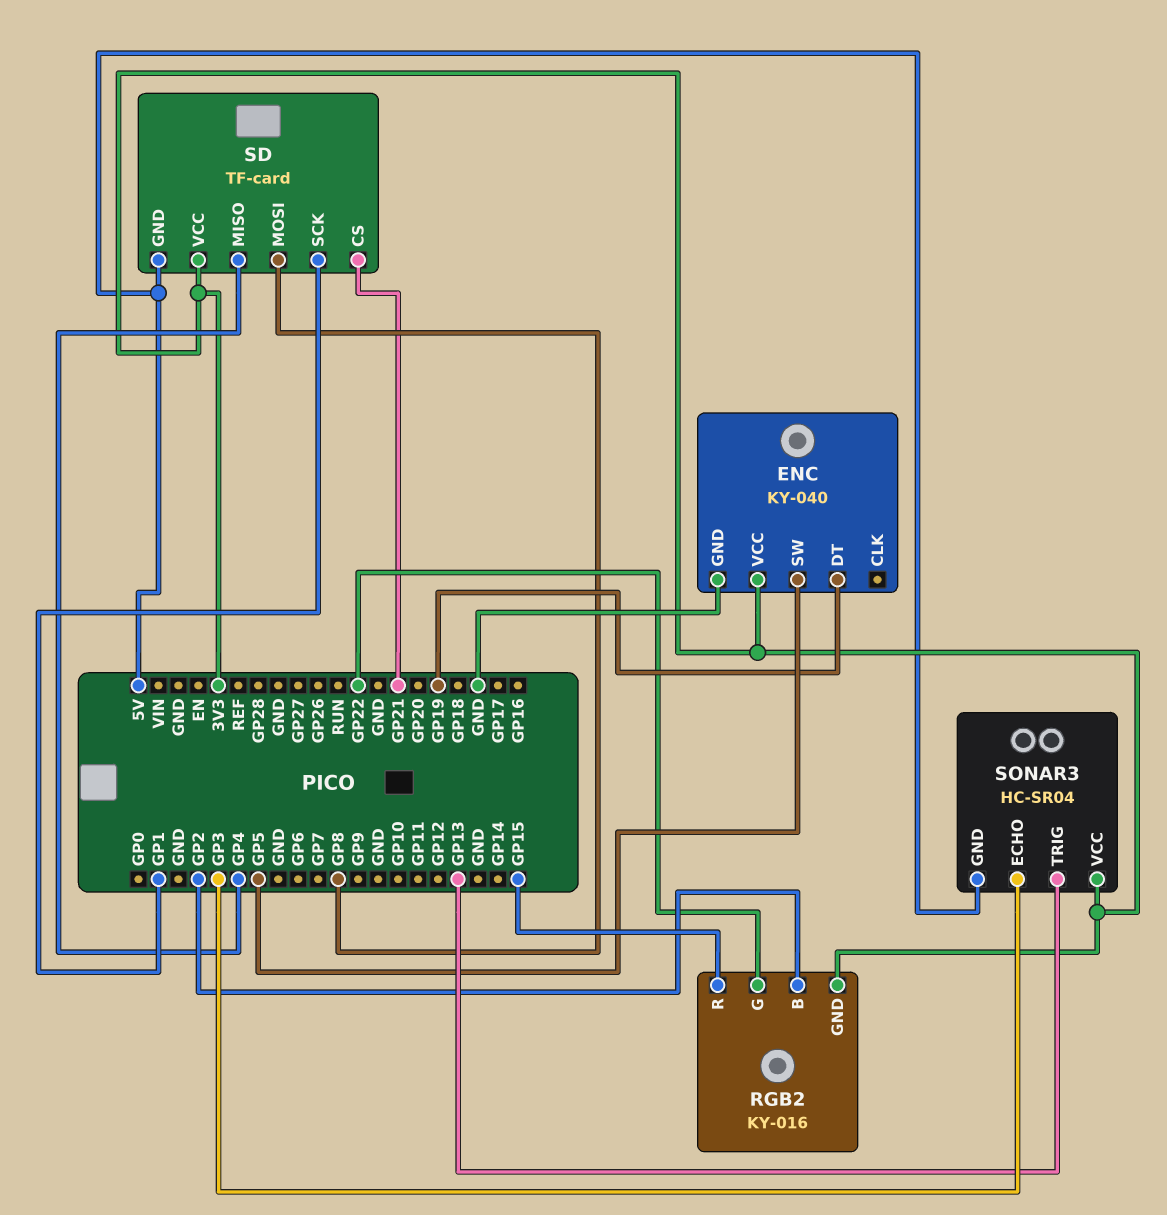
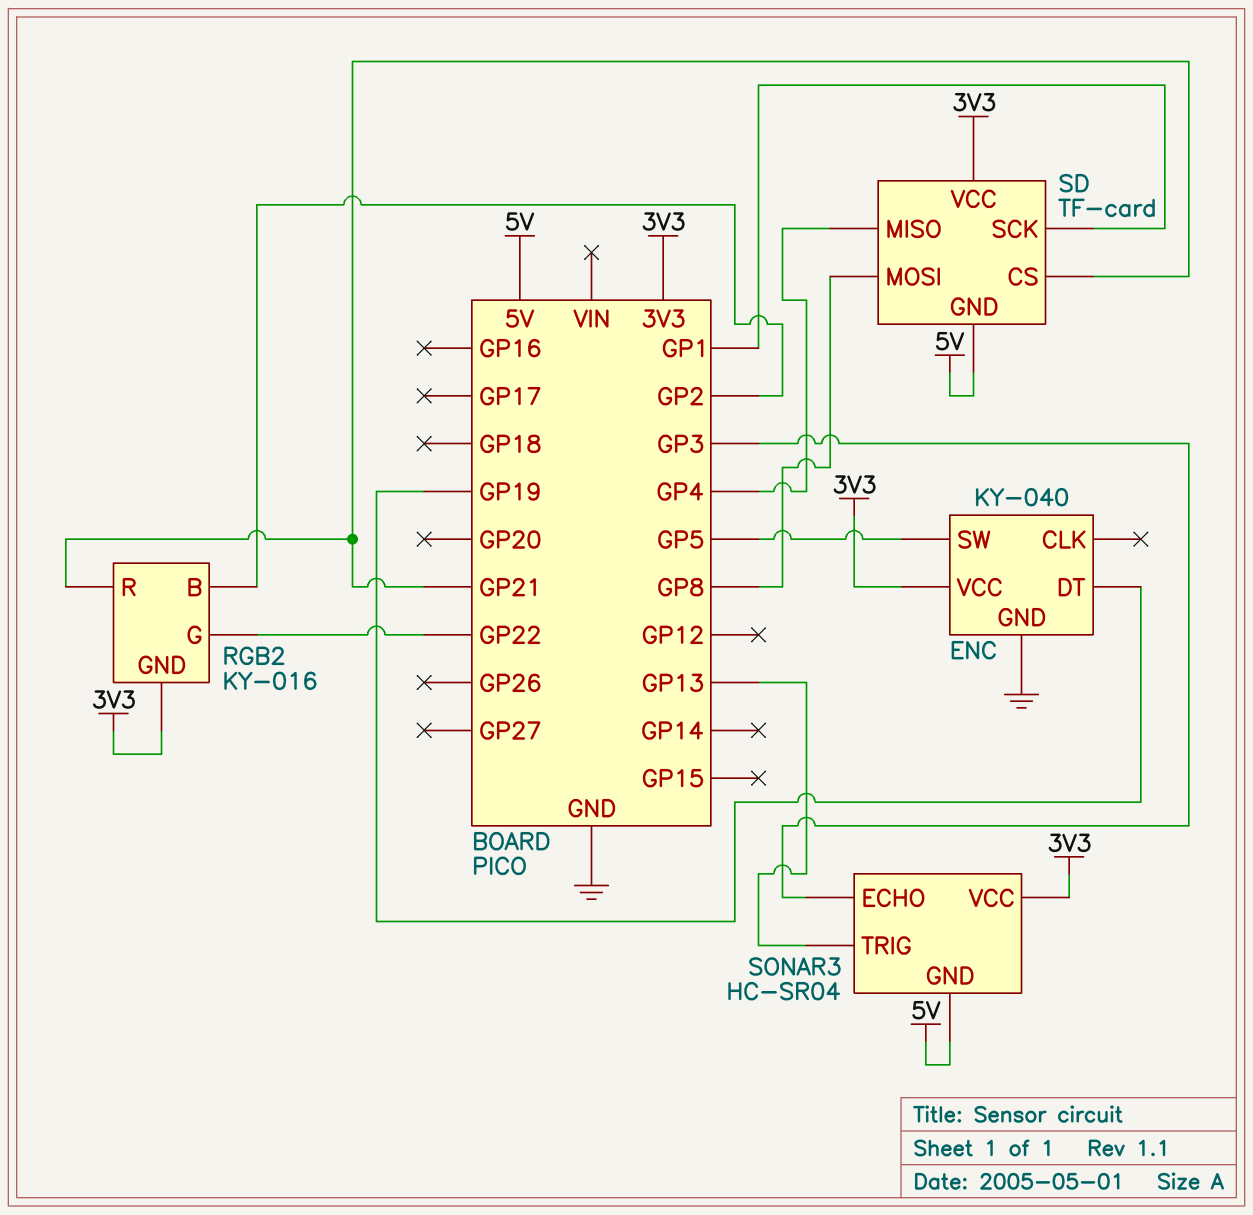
RGB2 pin R: GP15 -> GP21

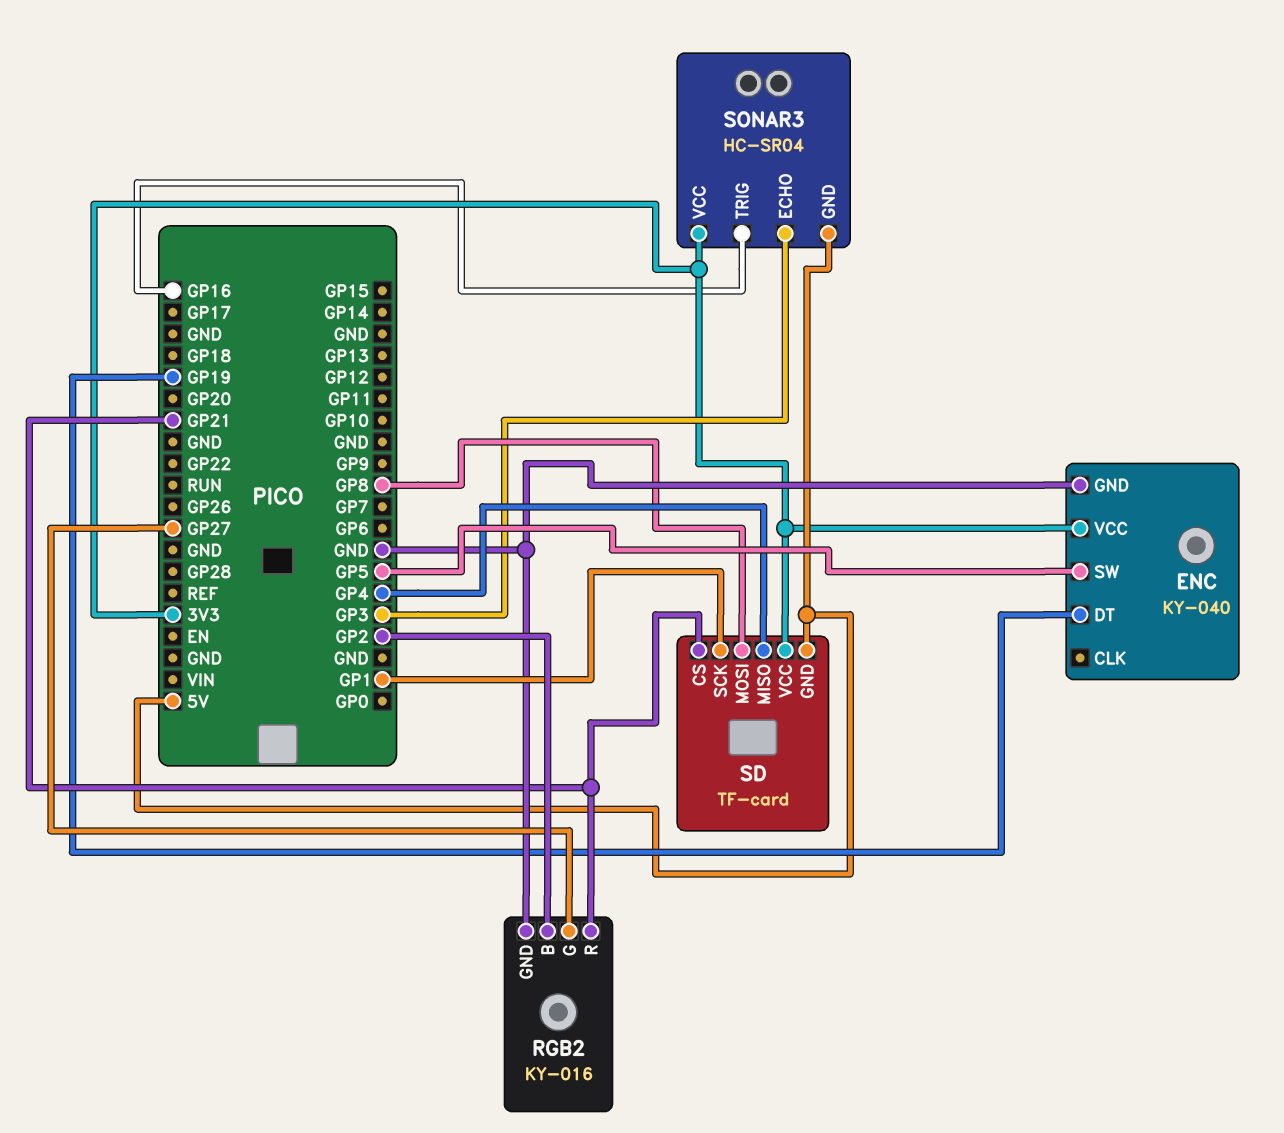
RGB2 pin G: GP22 -> GP27
RGB2 pin GND: 3V3 -> GND
SONAR3 pin TRIG: GP13 -> GP16

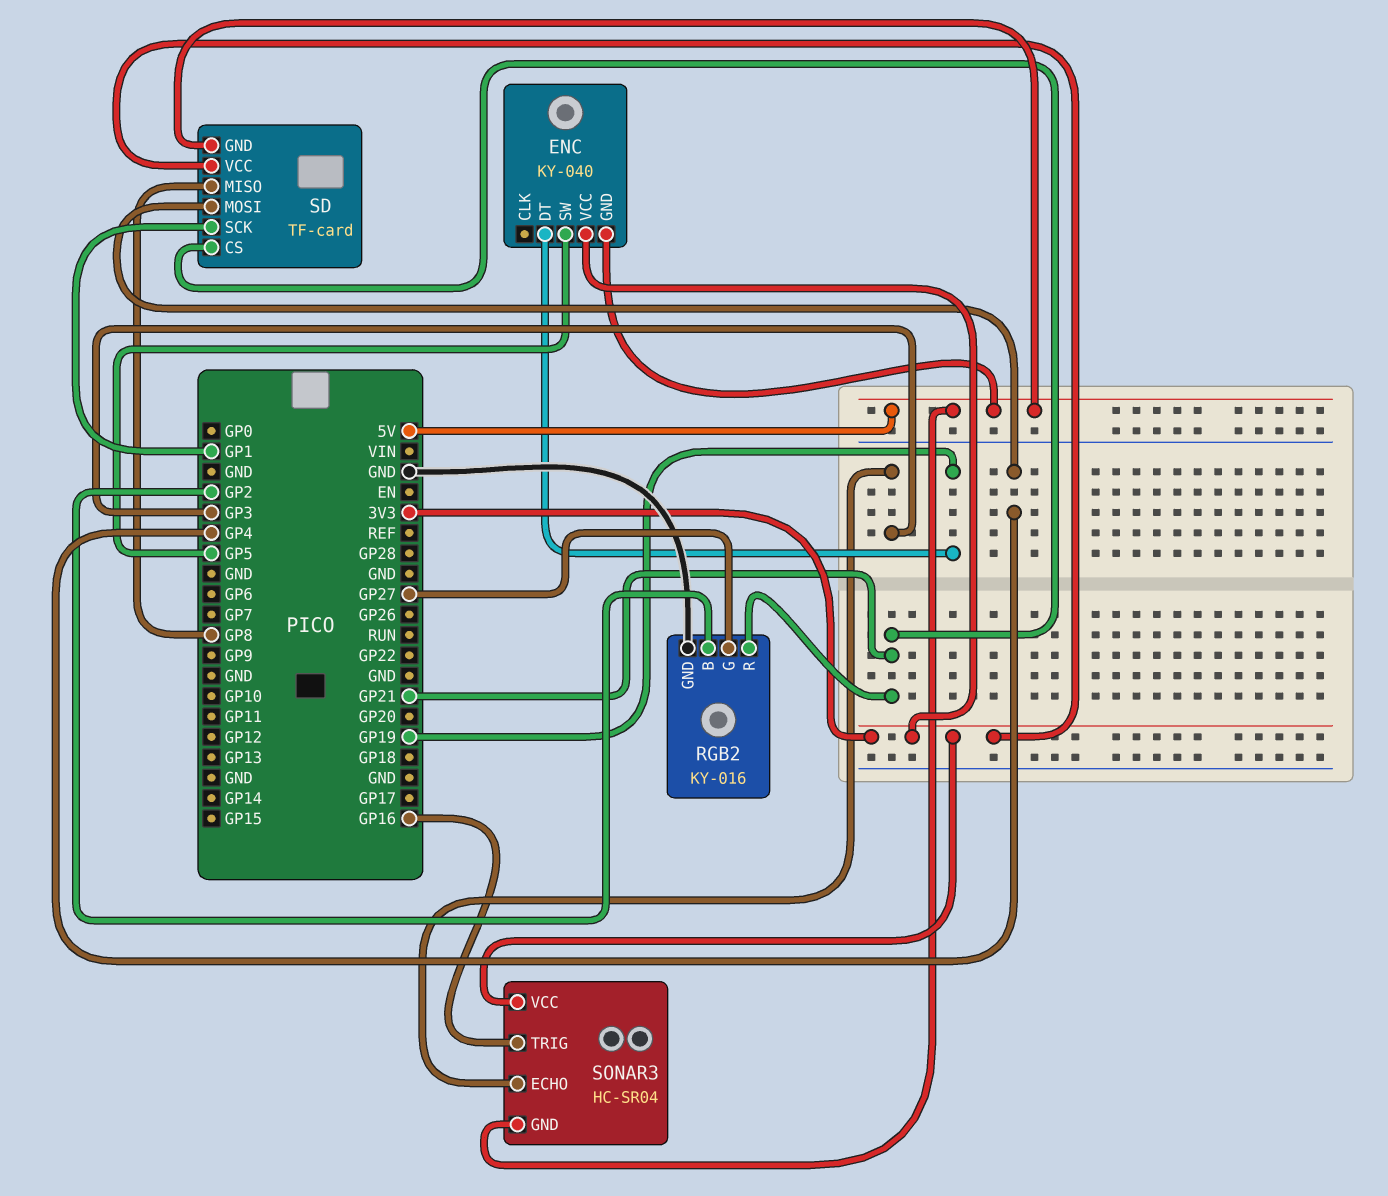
ENC pin GND: GND -> 5V
SD pin MISO: GP4 -> GP8
SD pin MOSI: GP8 -> GP4

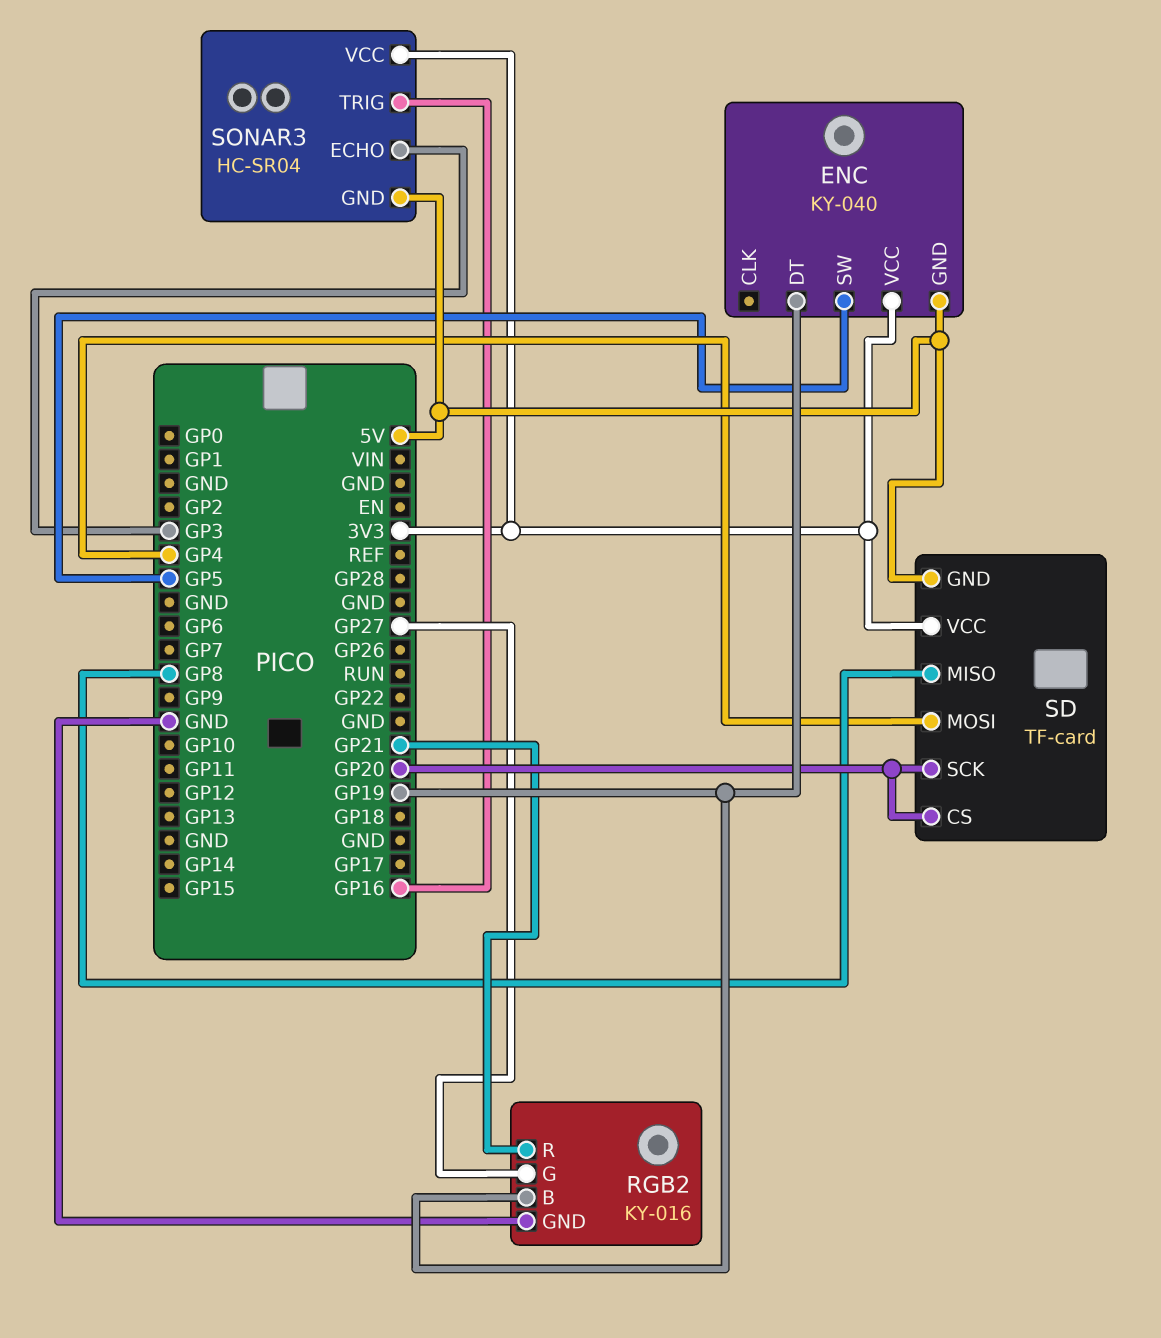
RGB2 pin B: GP2 -> GP19
SD pin CS: GP21 -> GP20
SD pin SCK: GP1 -> GP20

